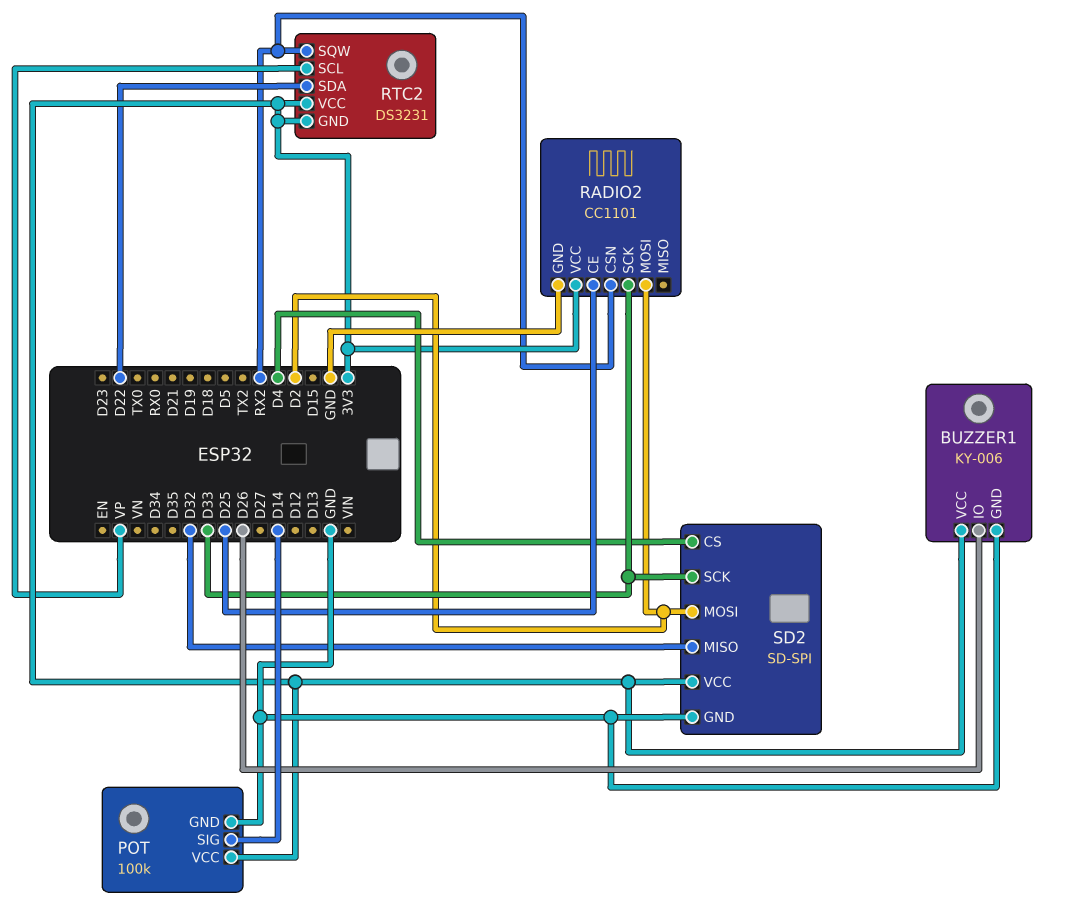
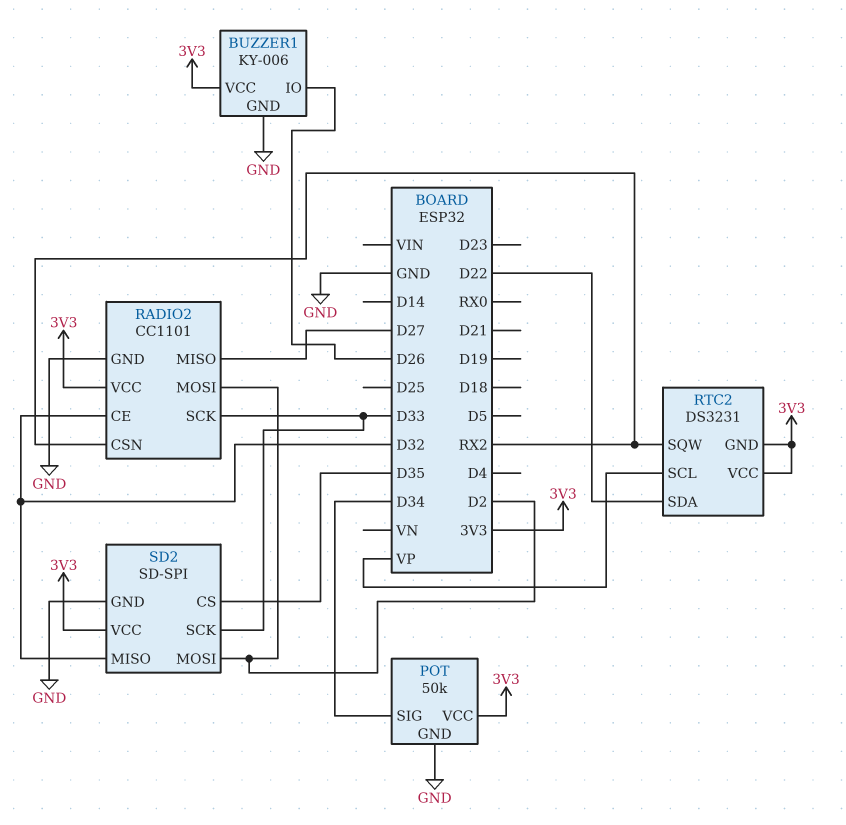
POT: 100k -> 50k
POT pin SIG: D14 -> D34
RADIO2 pin CE: D25 -> D32
RADIO2 pin MISO: none -> D27
SD2 pin CS: D4 -> D35

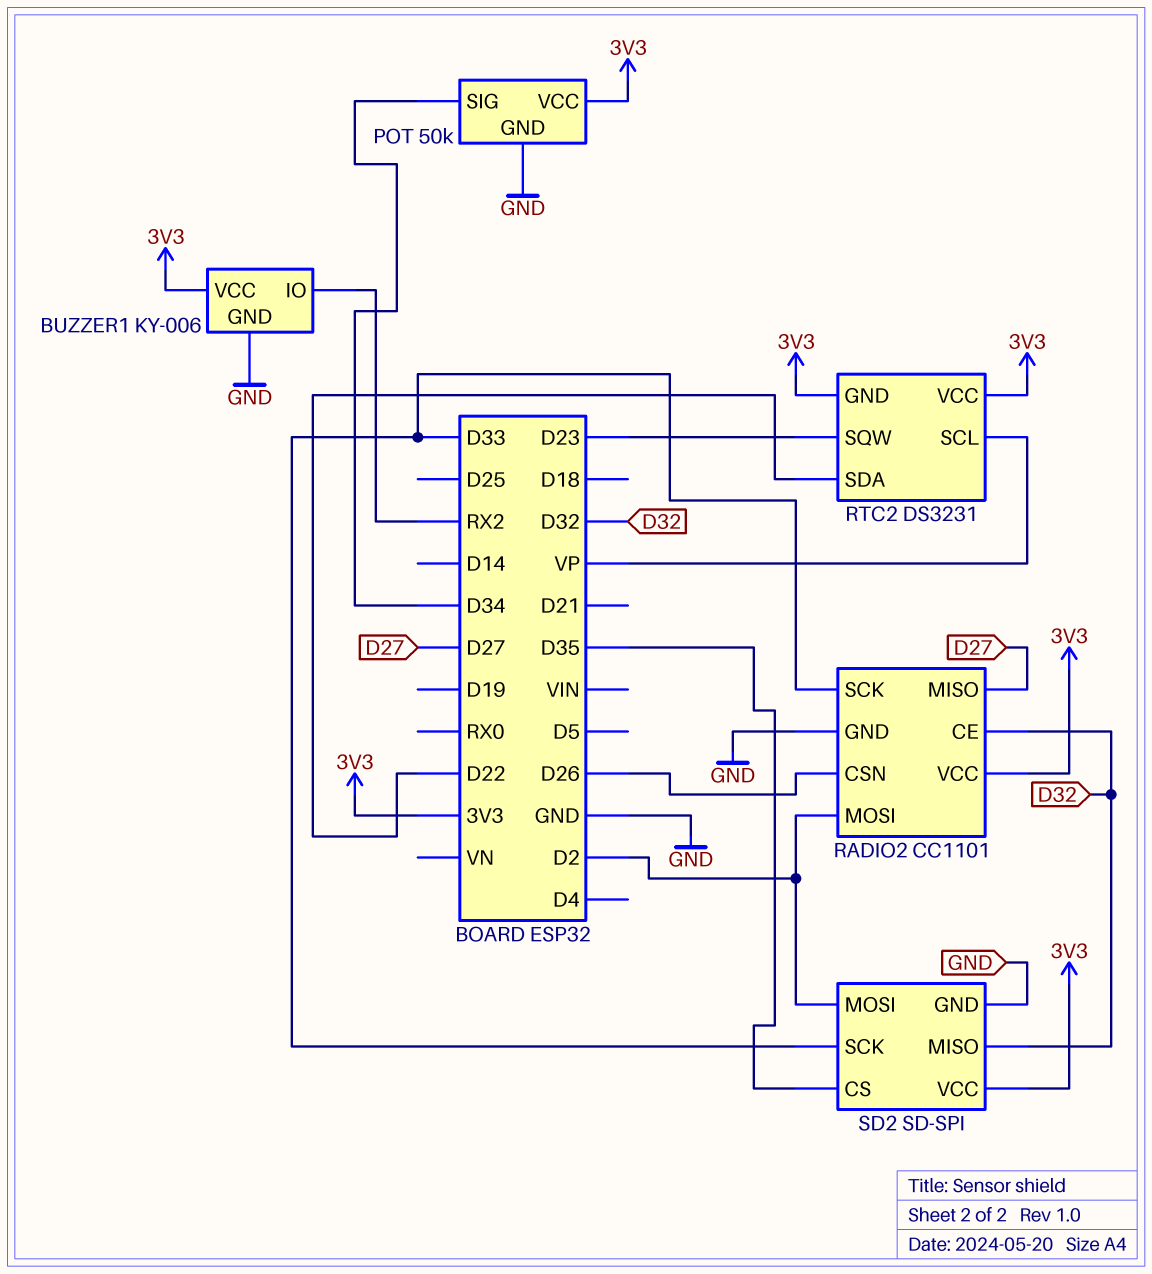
BUZZER1 pin IO: D26 -> RX2
RADIO2 pin CSN: RX2 -> D26
RTC2 pin SQW: RX2 -> D23

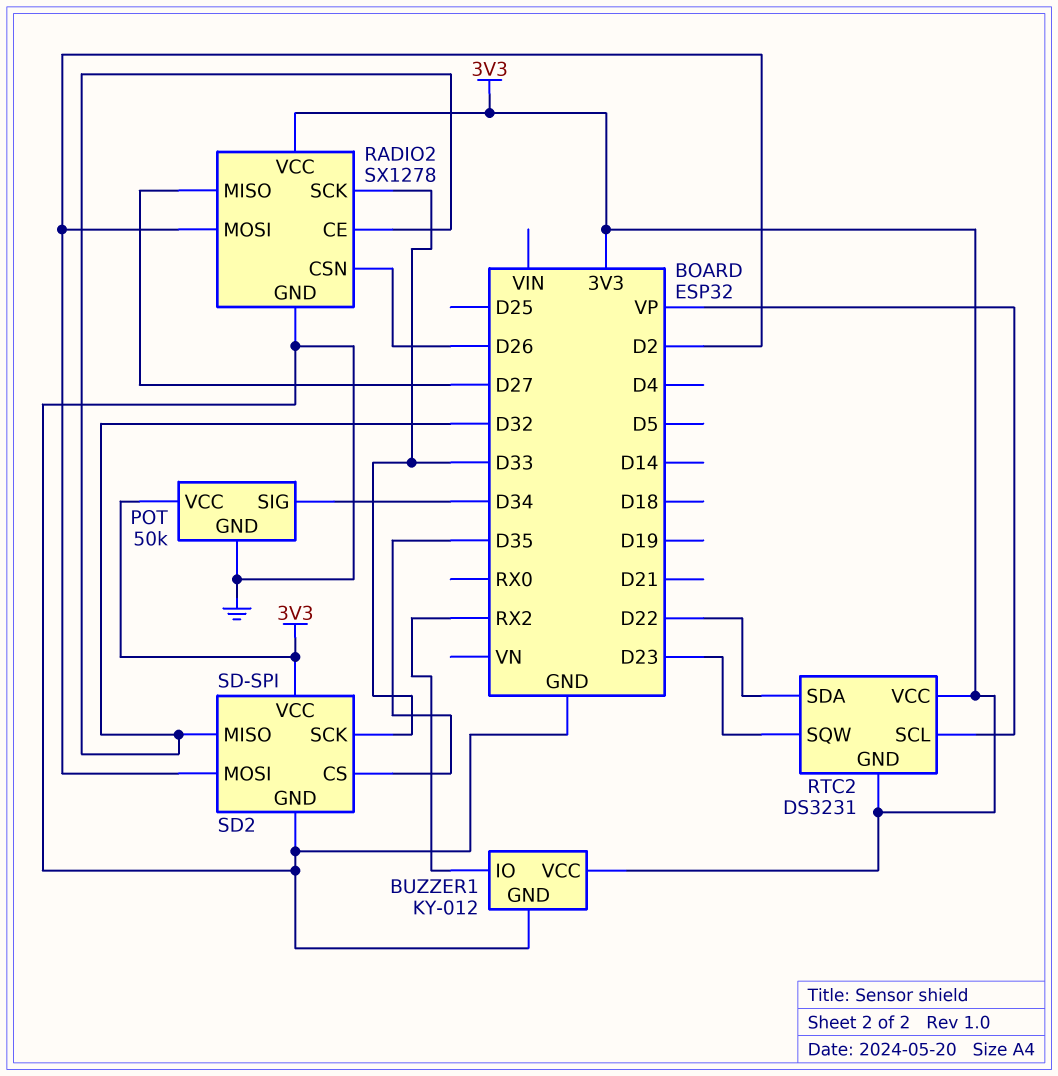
BUZZER1: KY-006 -> KY-012
RADIO2: CC1101 -> SX1278

